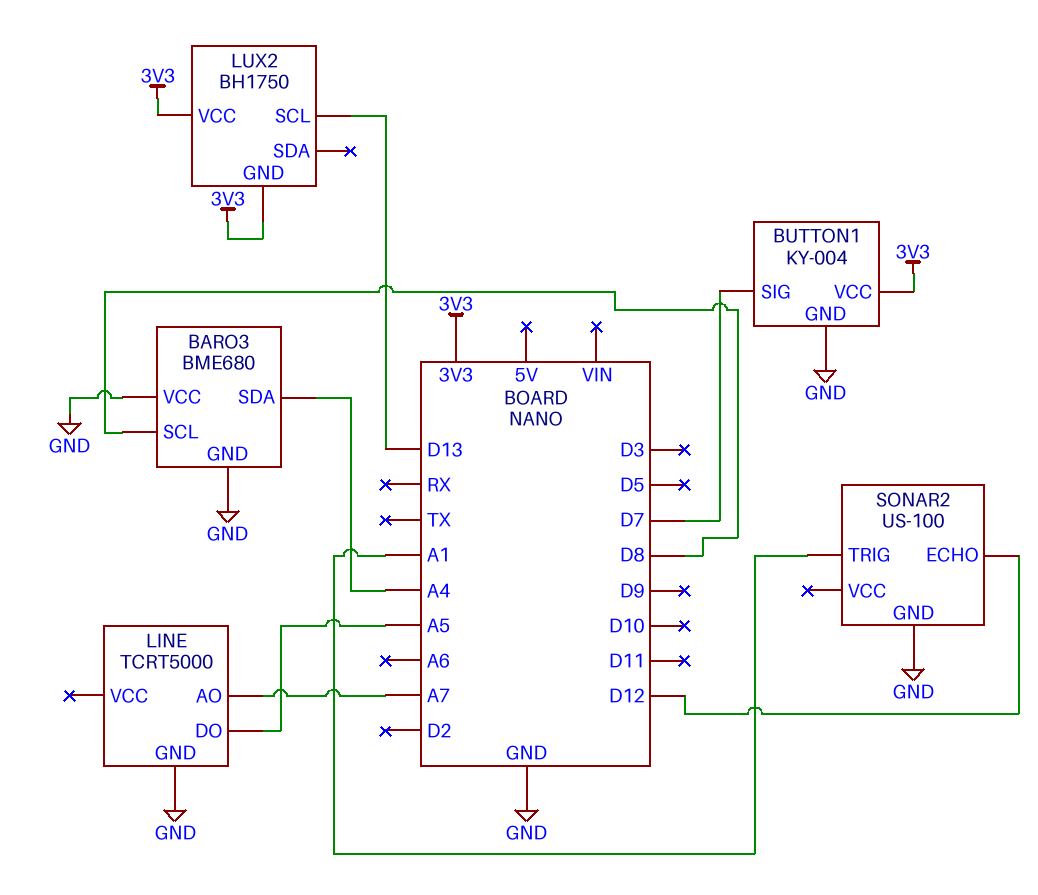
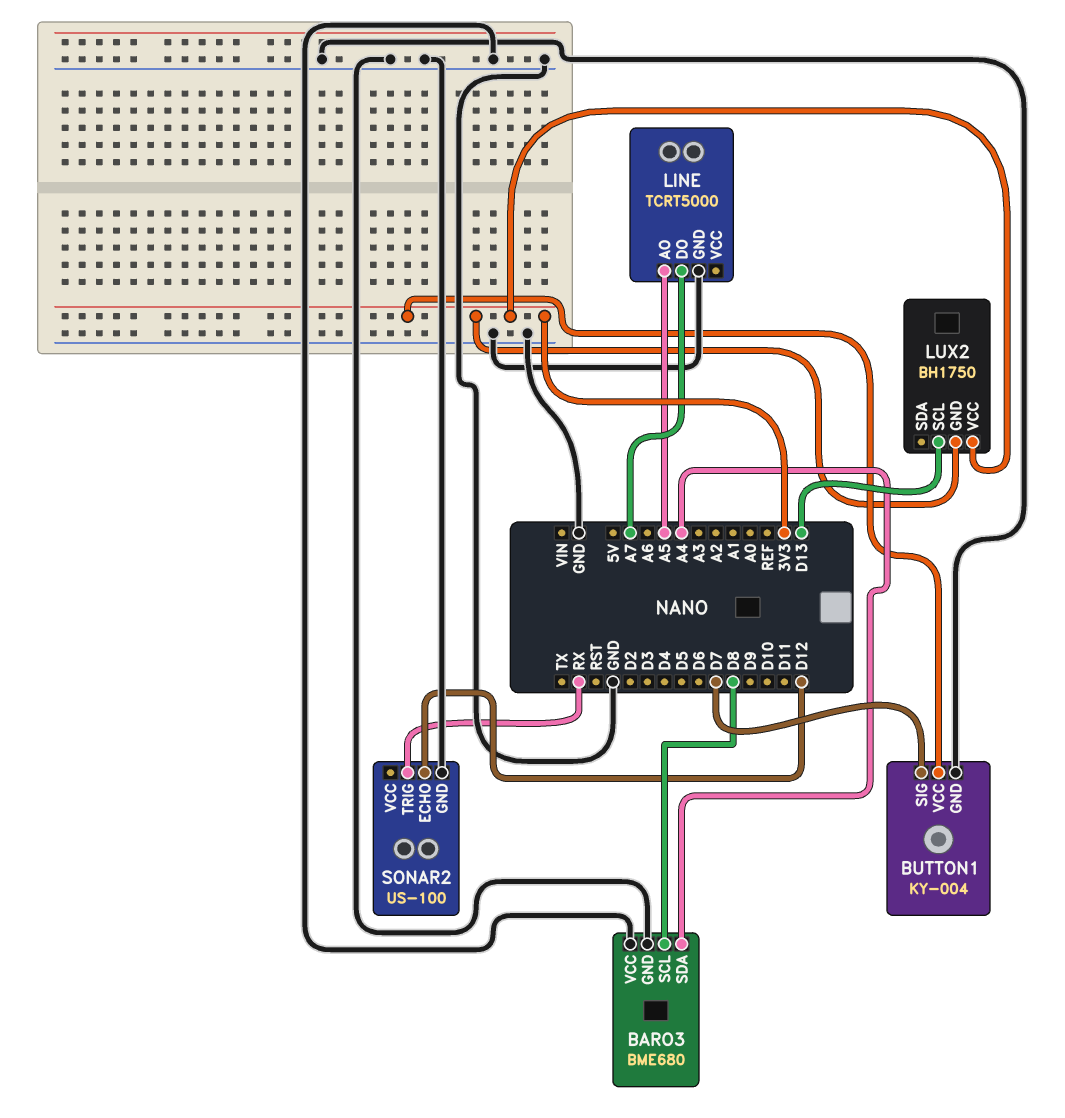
LINE pin AO: A7 -> A5
LINE pin DO: A5 -> A7
SONAR2 pin TRIG: A1 -> RX

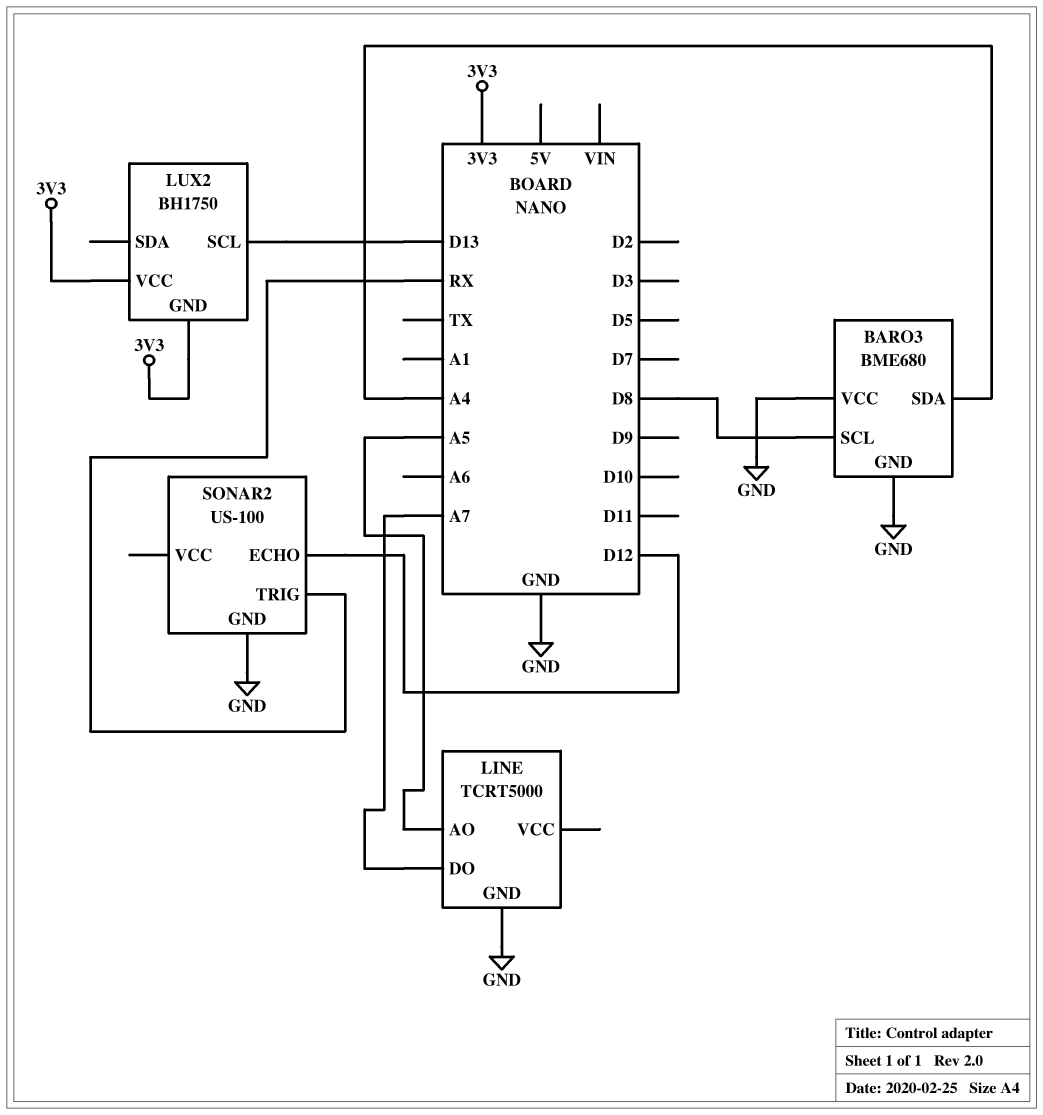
BUTTON1: KY-004 -> none
BUTTON1 pin GND: GND -> none
BUTTON1 pin SIG: D7 -> none
BUTTON1 pin VCC: 3V3 -> none

